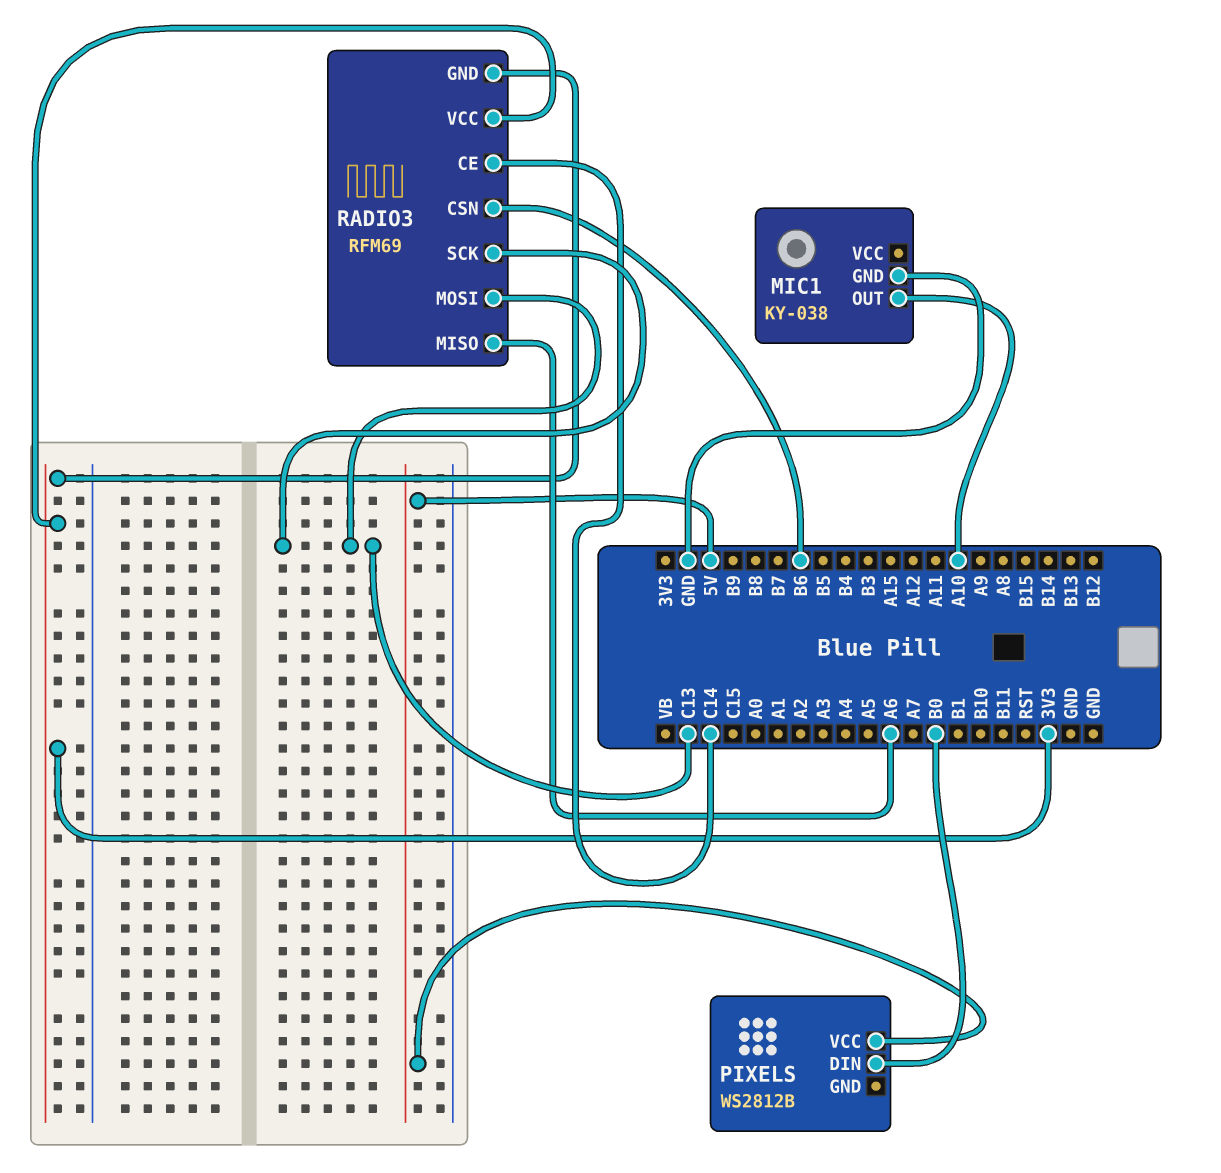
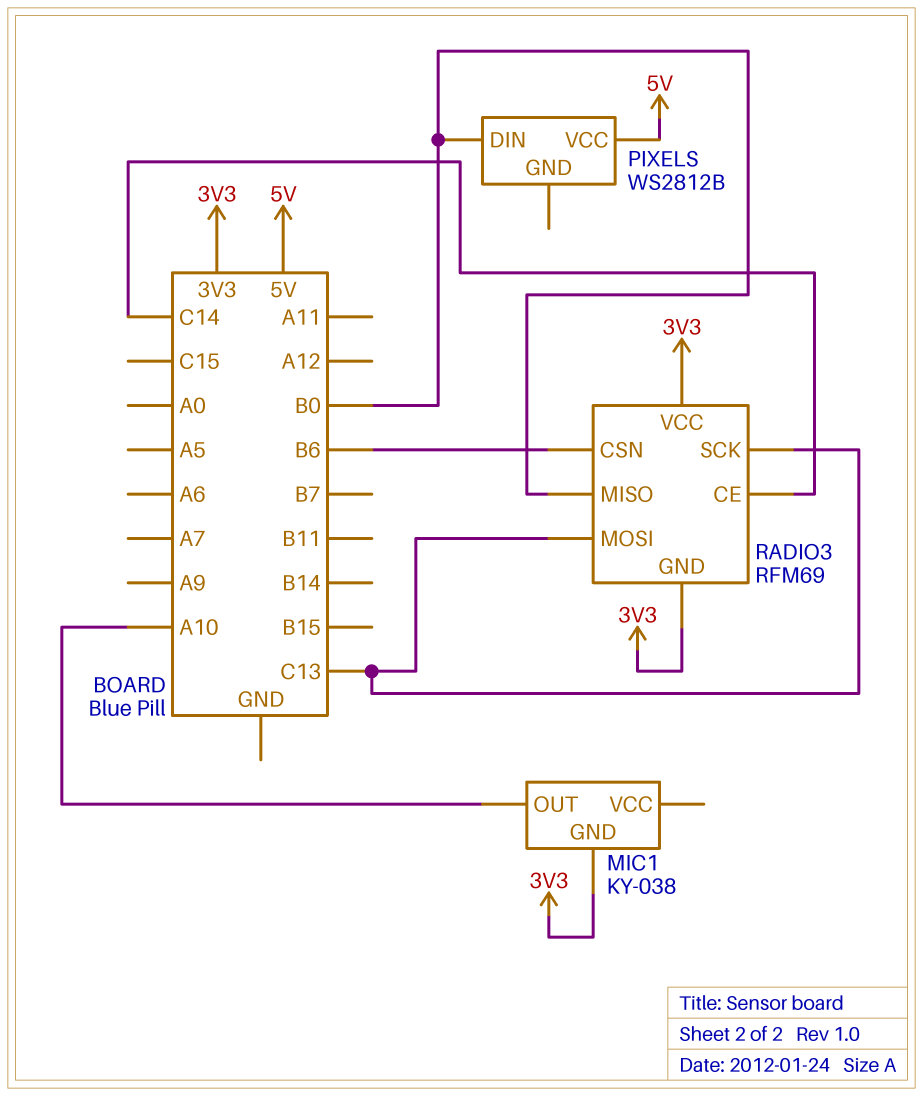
MIC1 pin GND: GND -> 3V3
RADIO3 pin MISO: A6 -> B0

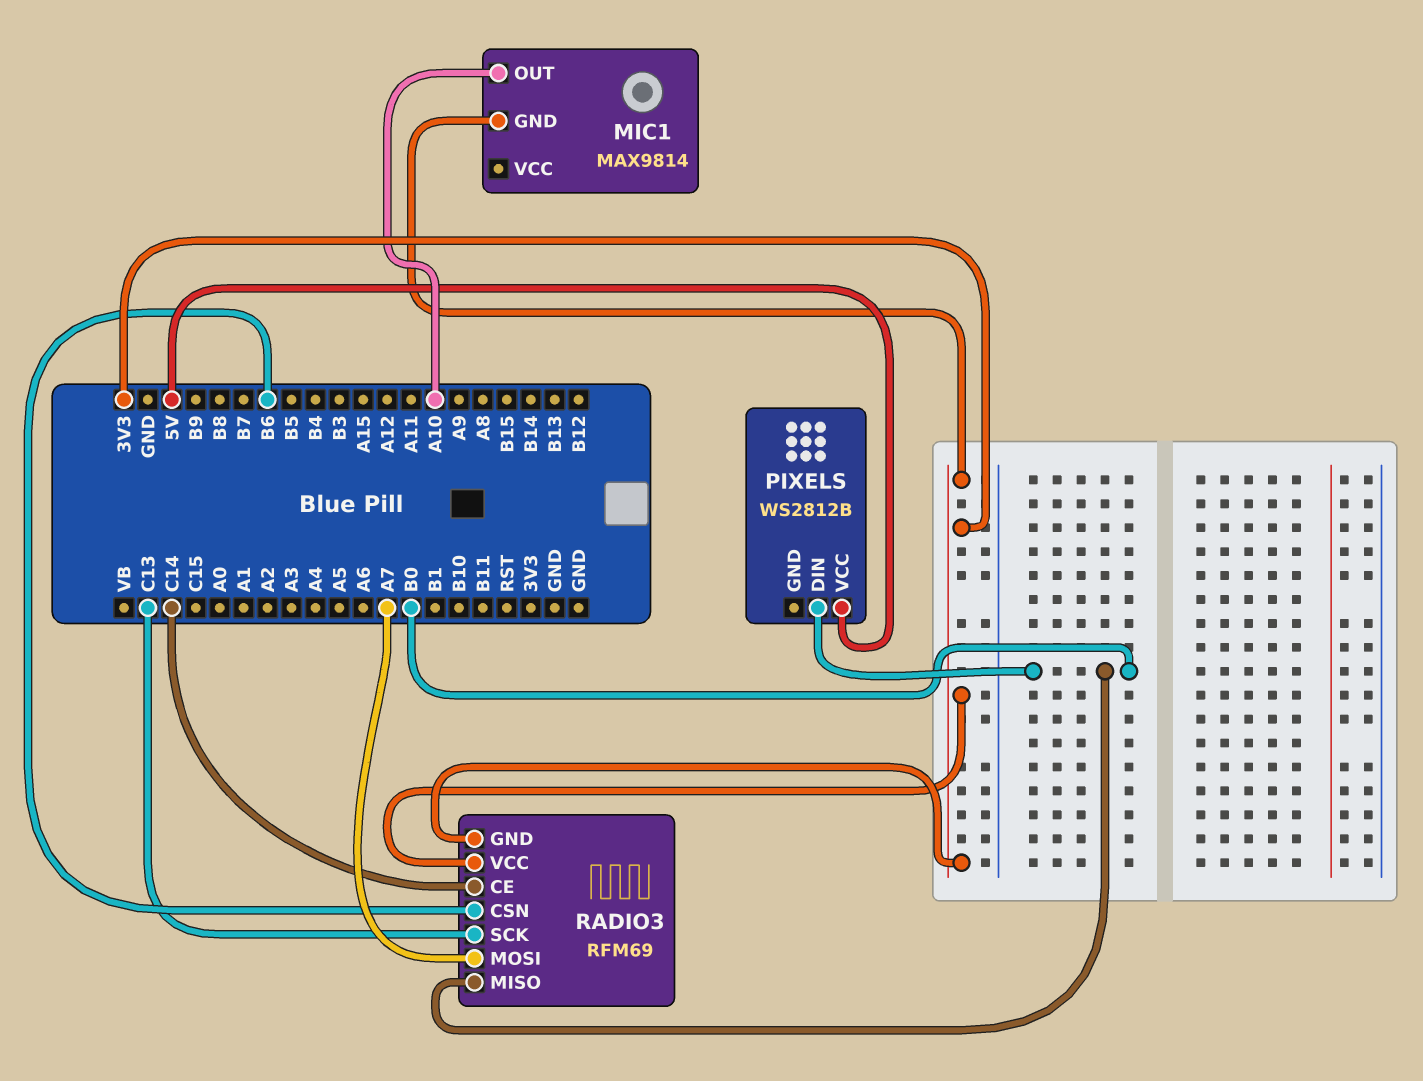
MIC1: KY-038 -> MAX9814
RADIO3 pin MOSI: C13 -> A7

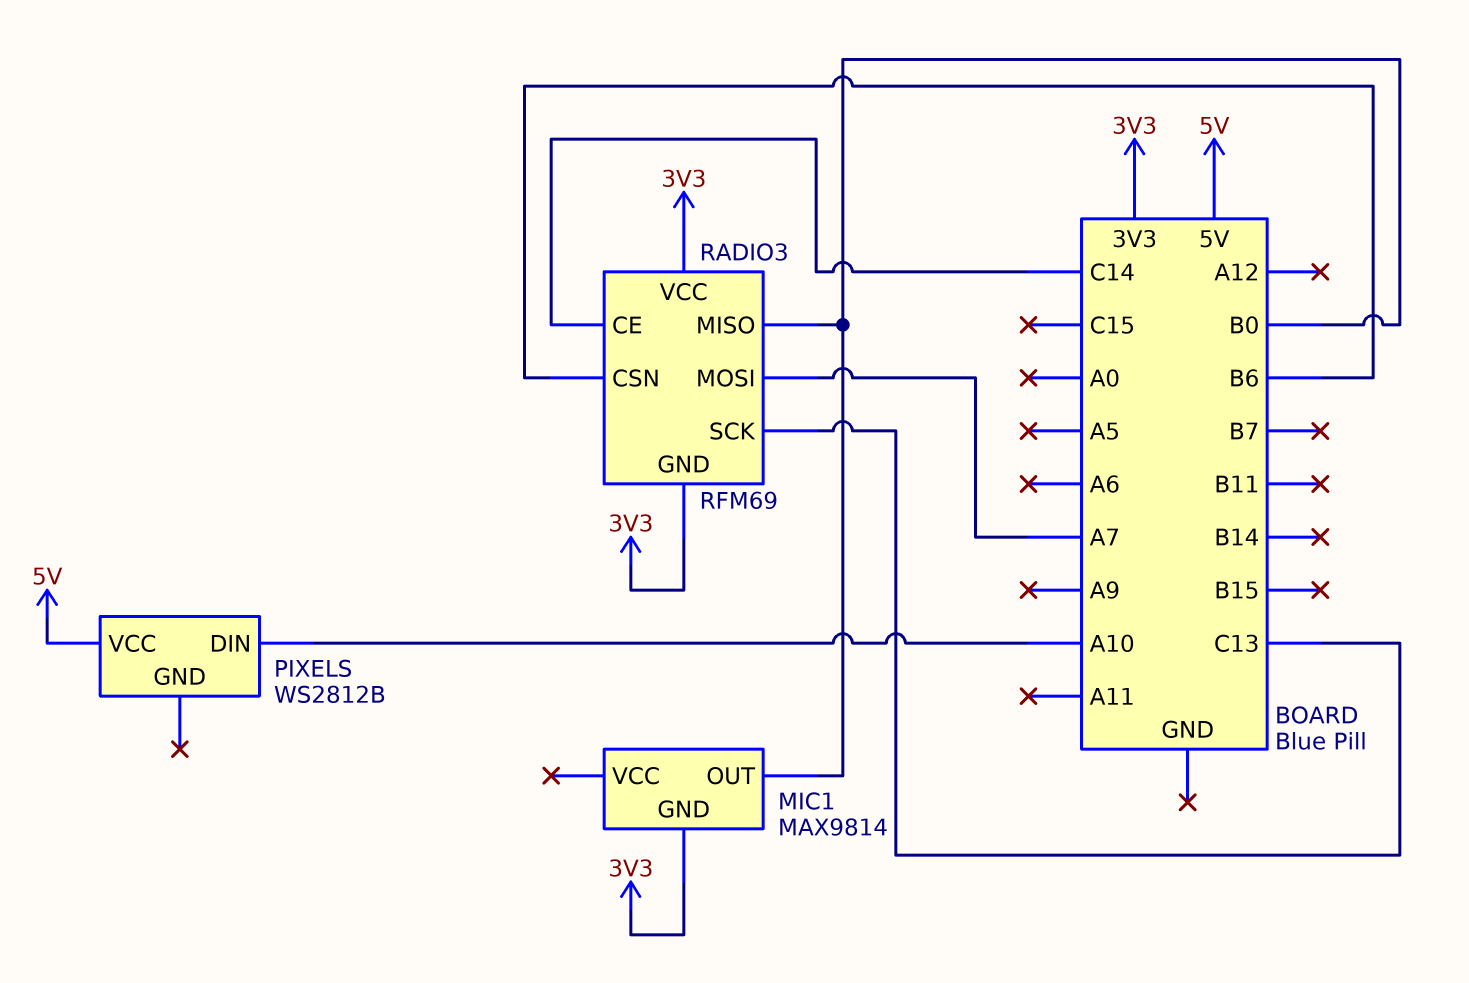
MIC1 pin OUT: A10 -> B0
PIXELS pin DIN: B0 -> A10

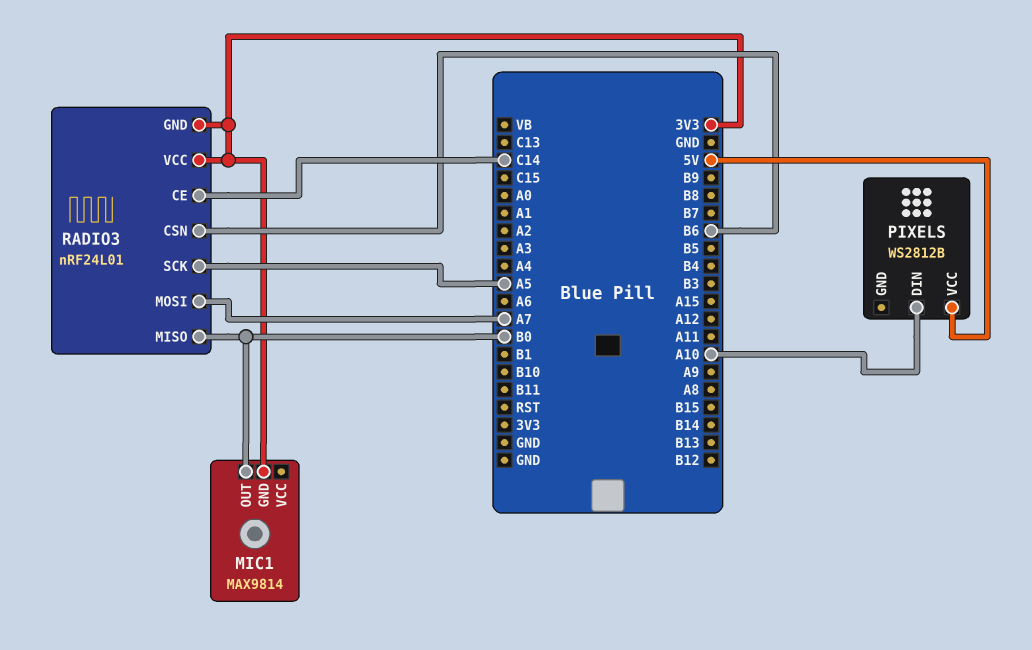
RADIO3: RFM69 -> nRF24L01
RADIO3 pin SCK: C13 -> A5

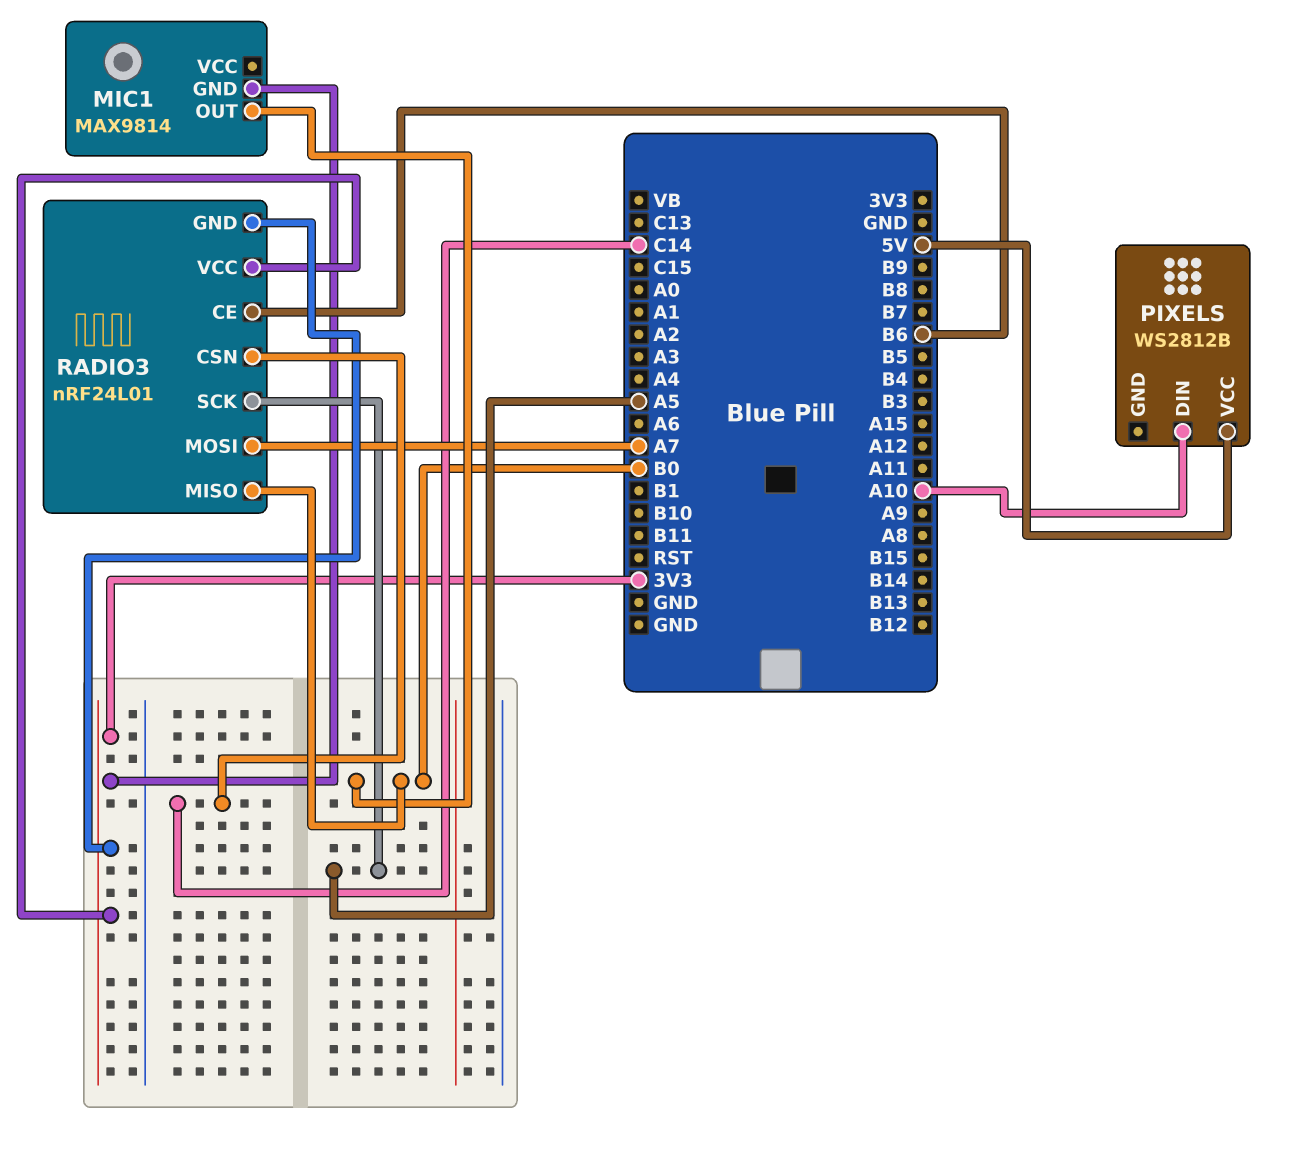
RADIO3 pin CE: C14 -> B6
RADIO3 pin CSN: B6 -> C14

